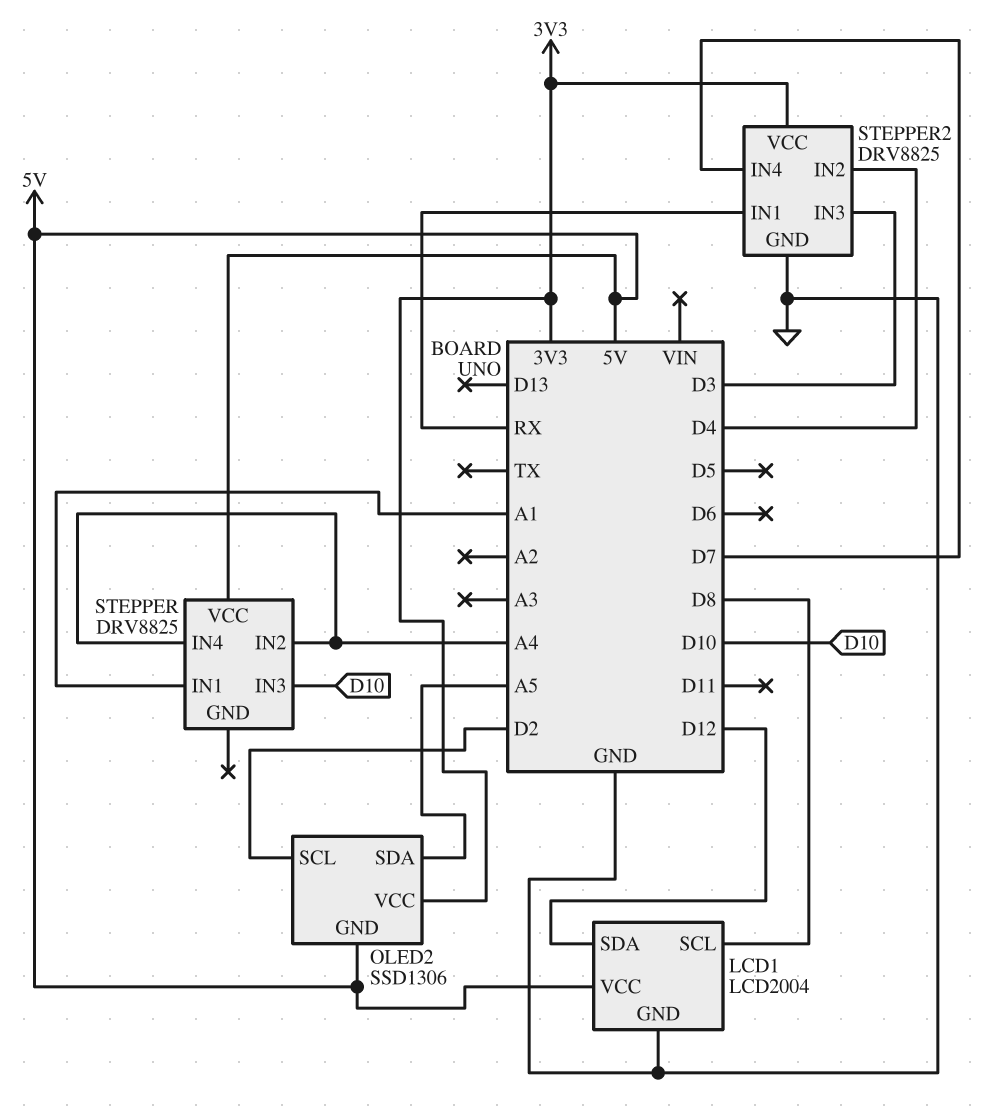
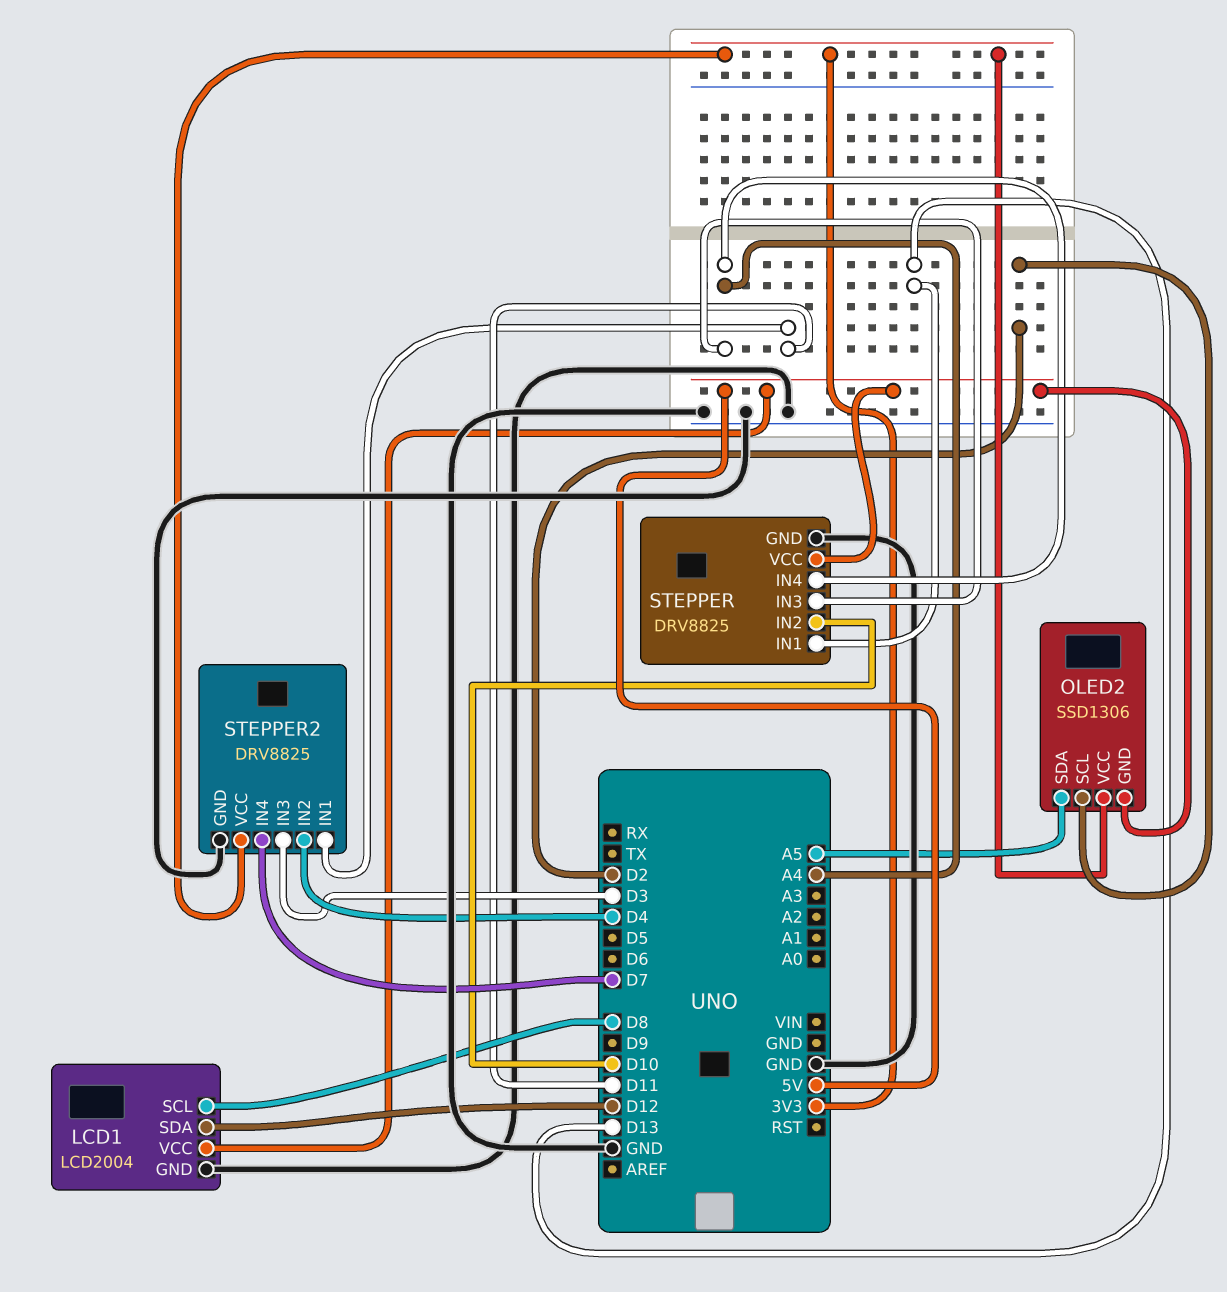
STEPPER pin GND: none -> GND
STEPPER pin IN1: A1 -> D13
STEPPER pin IN2: A4 -> D10
STEPPER pin IN3: D10 -> A4
STEPPER2 pin IN1: RX -> D11

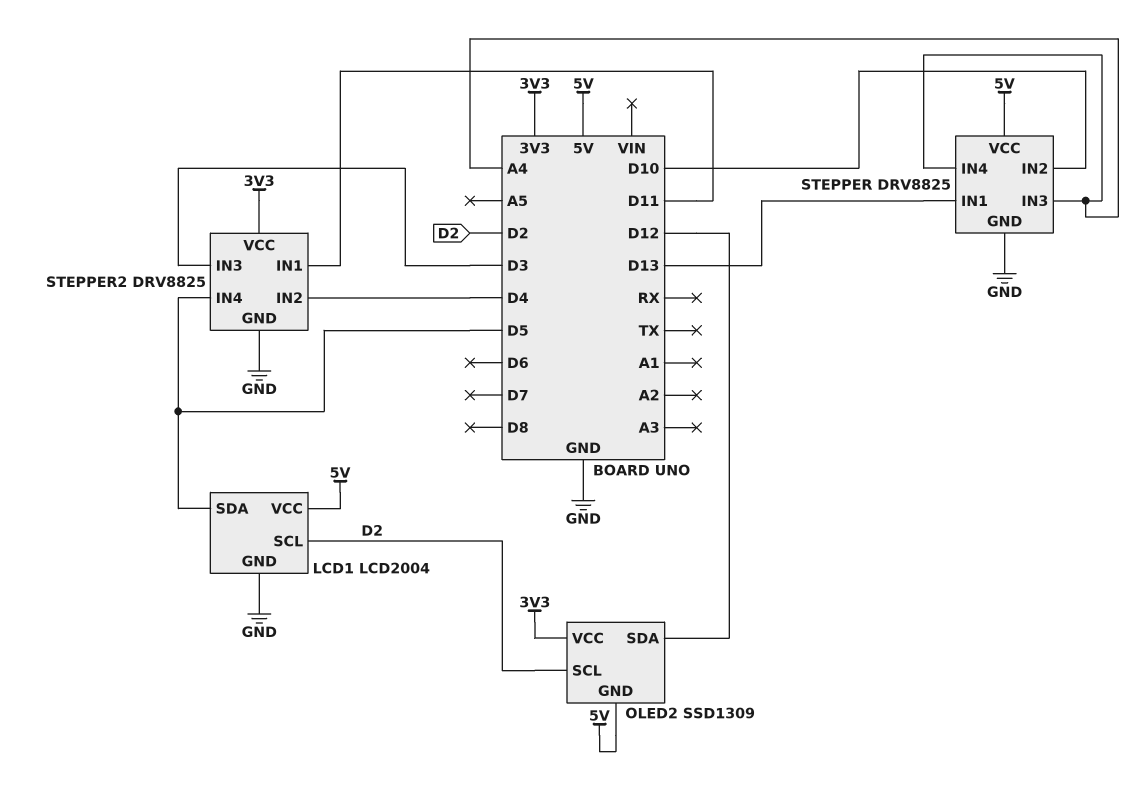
LCD1 pin SCL: D8 -> D2
LCD1 pin SDA: D12 -> D5
OLED2: SSD1306 -> SSD1309
OLED2 pin SDA: A5 -> D12
STEPPER2 pin IN4: D7 -> D5

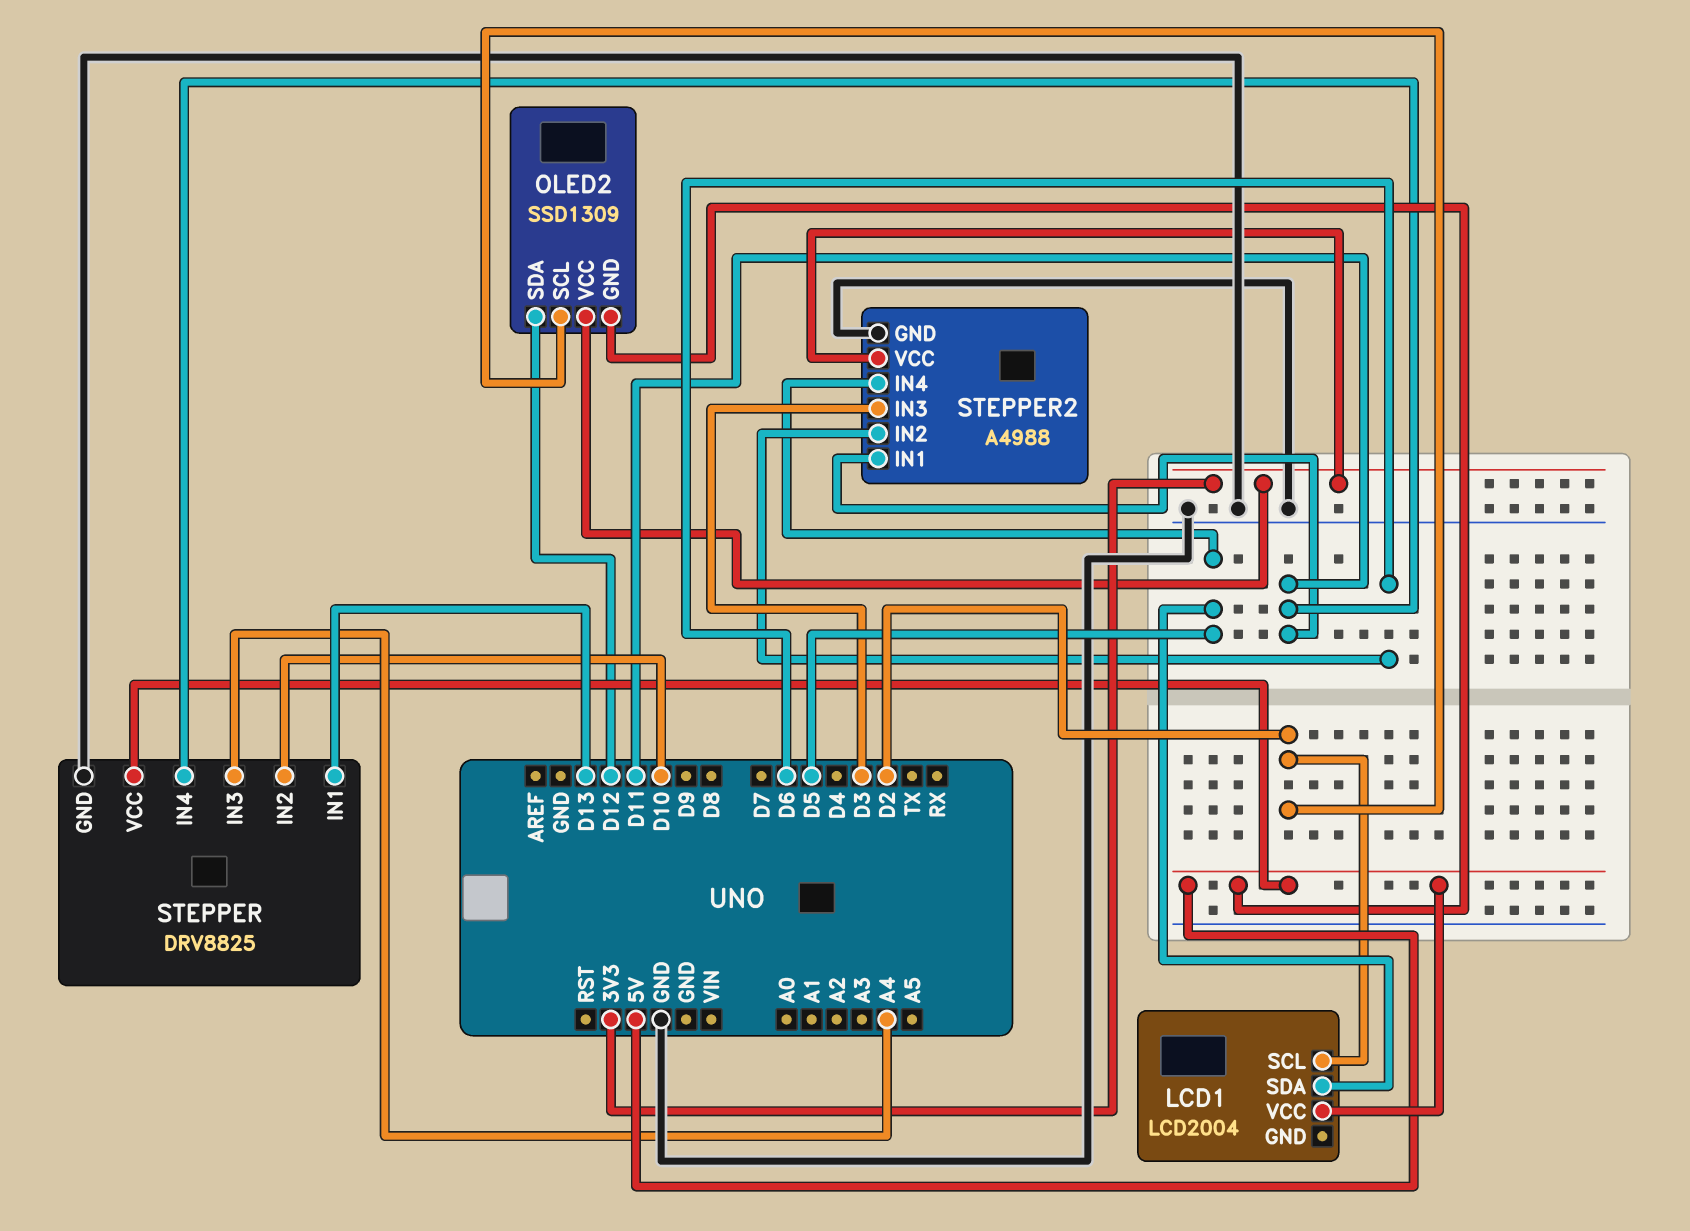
LCD1 pin GND: GND -> none
STEPPER pin IN4: A4 -> D11
STEPPER2: DRV8825 -> A4988
STEPPER2 pin IN2: D4 -> D6

